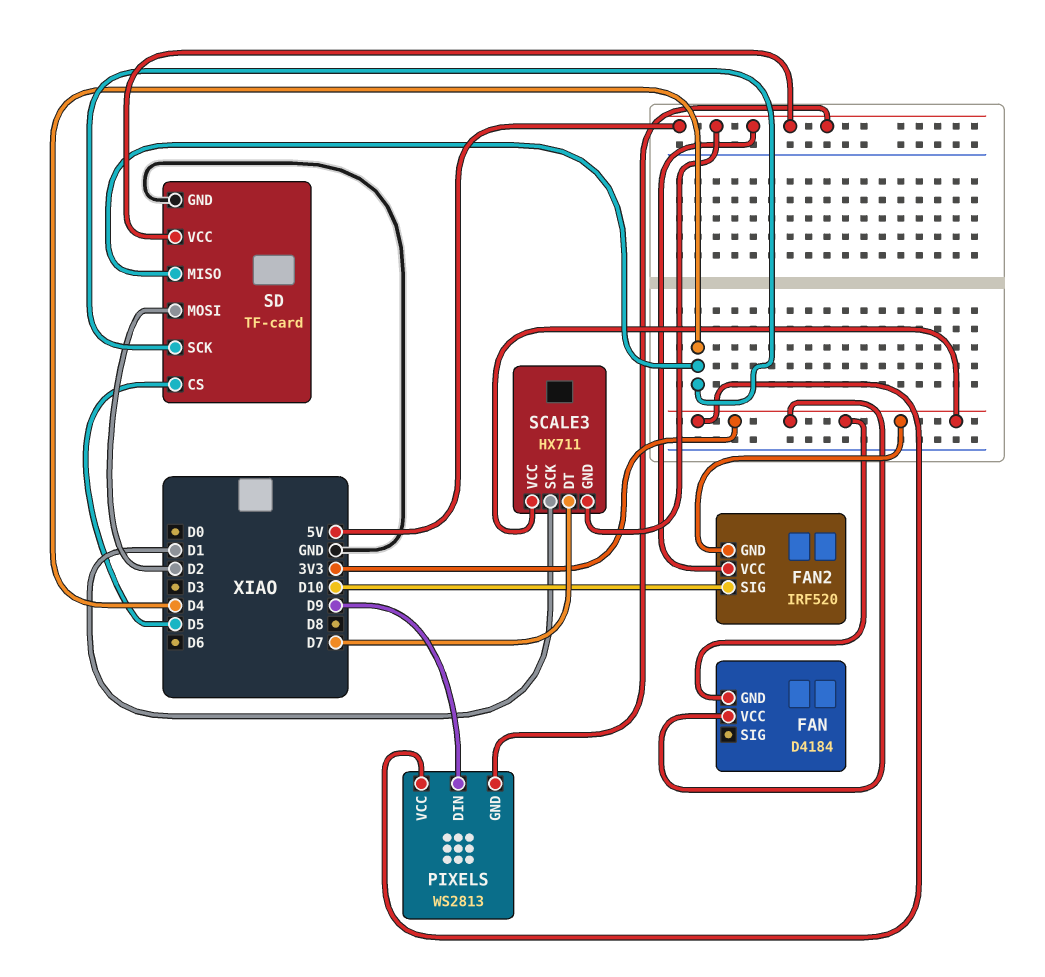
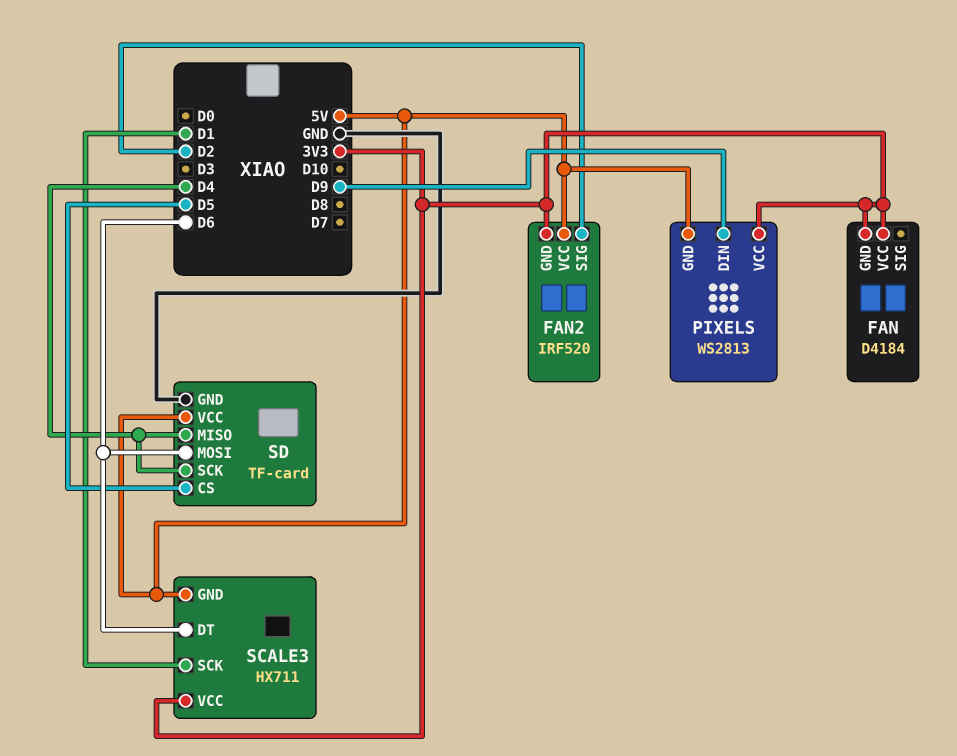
FAN2 pin SIG: D10 -> D2
SCALE3 pin DT: D7 -> D6
SD pin MOSI: D2 -> D6

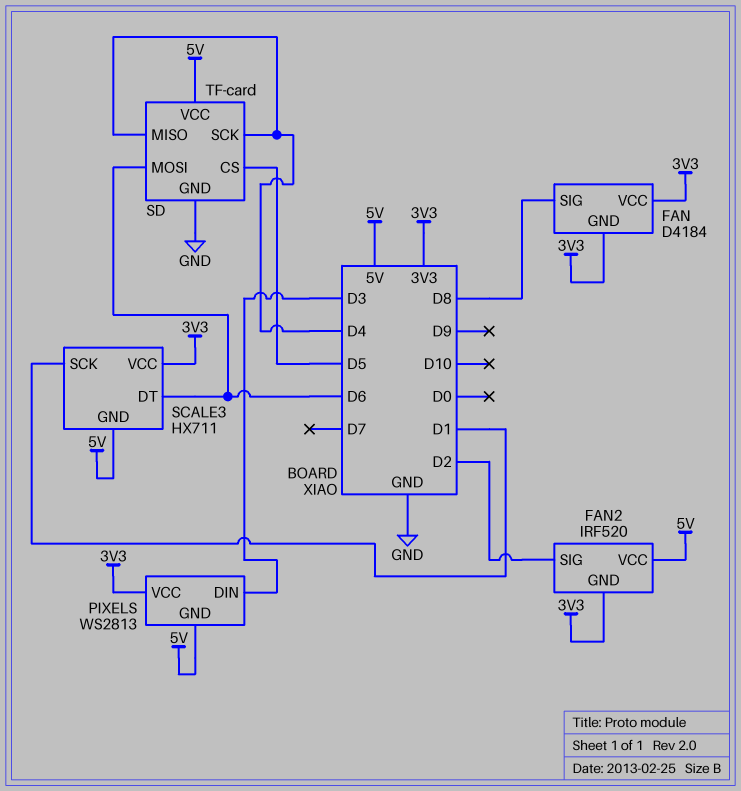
FAN pin SIG: none -> D8
PIXELS pin DIN: D9 -> D3

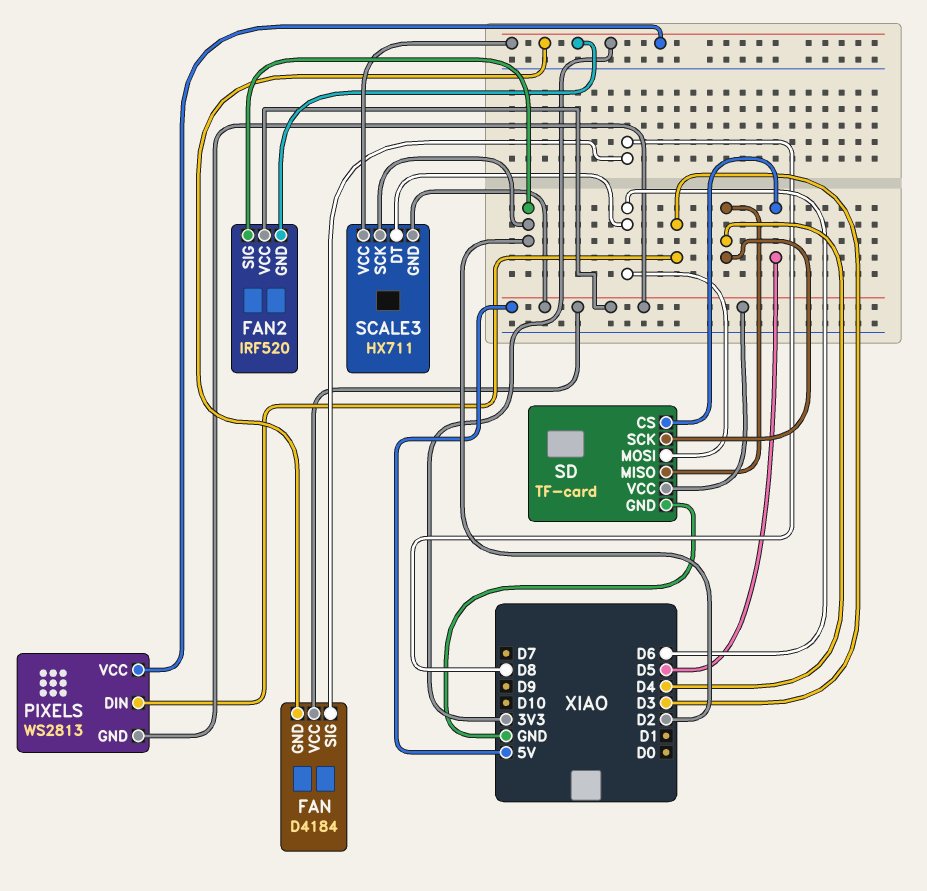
FAN pin VCC: 3V3 -> 5V
SCALE3 pin SCK: D1 -> D2

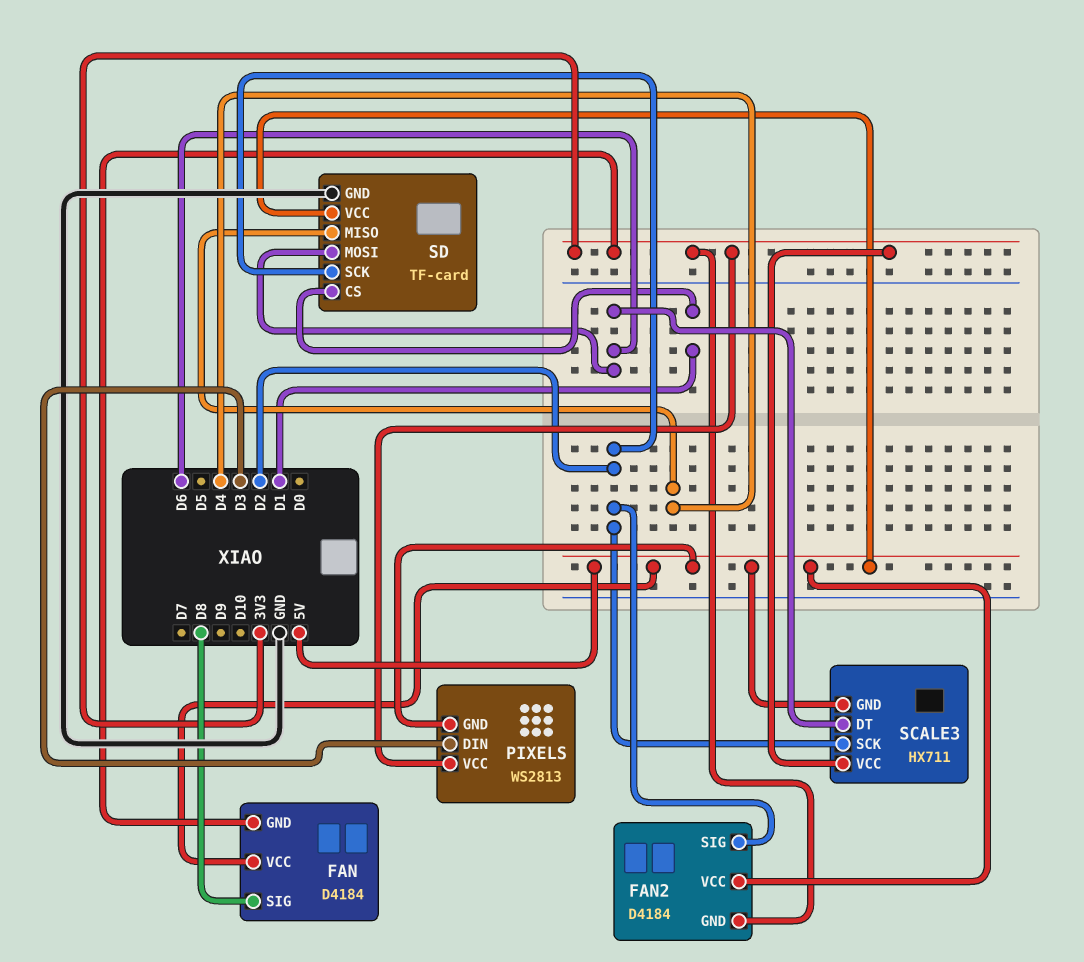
FAN2: IRF520 -> D4184
SD pin CS: D5 -> D1
SD pin SCK: D4 -> D2

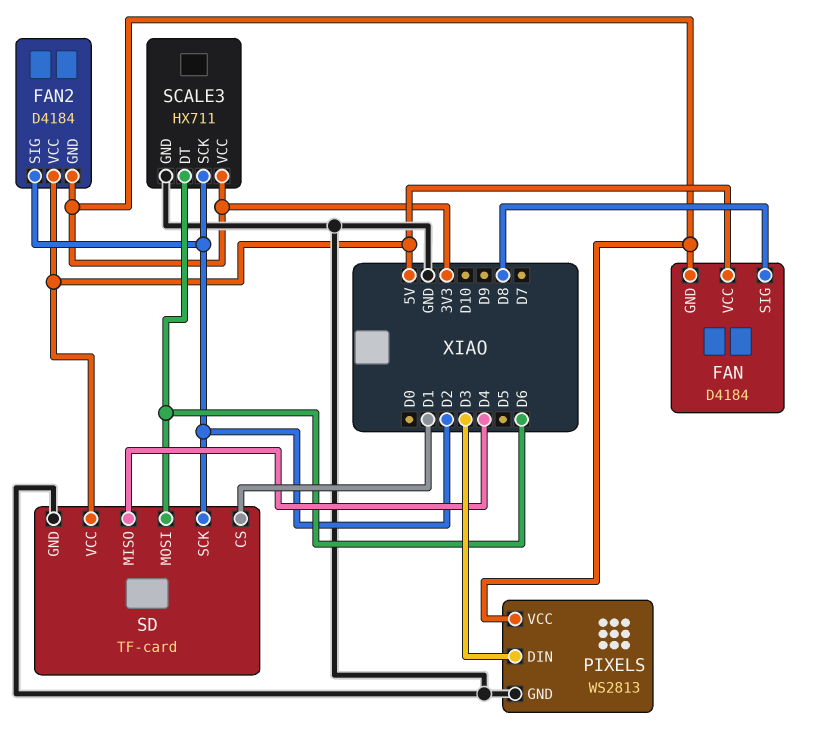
PIXELS pin GND: 5V -> GND
SCALE3 pin GND: 5V -> GND

